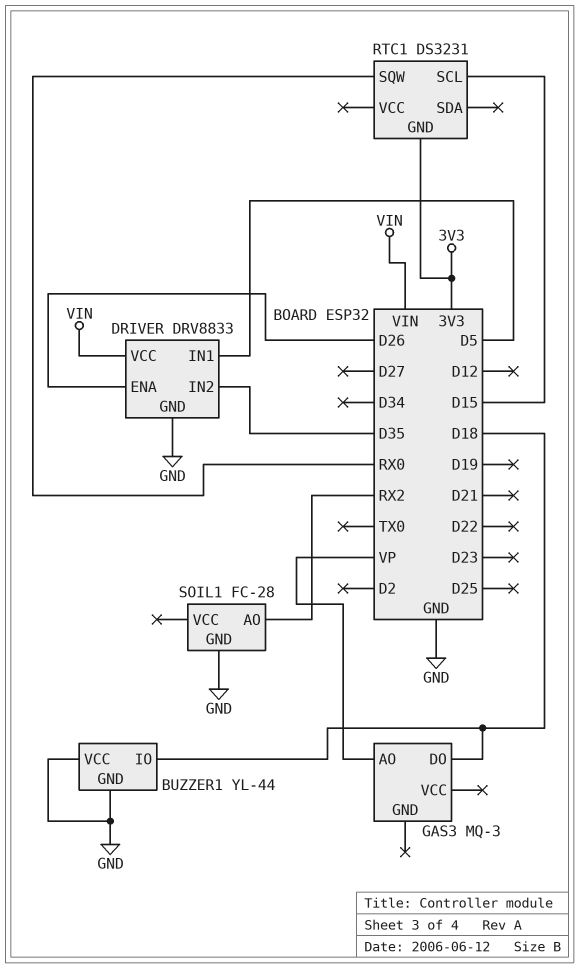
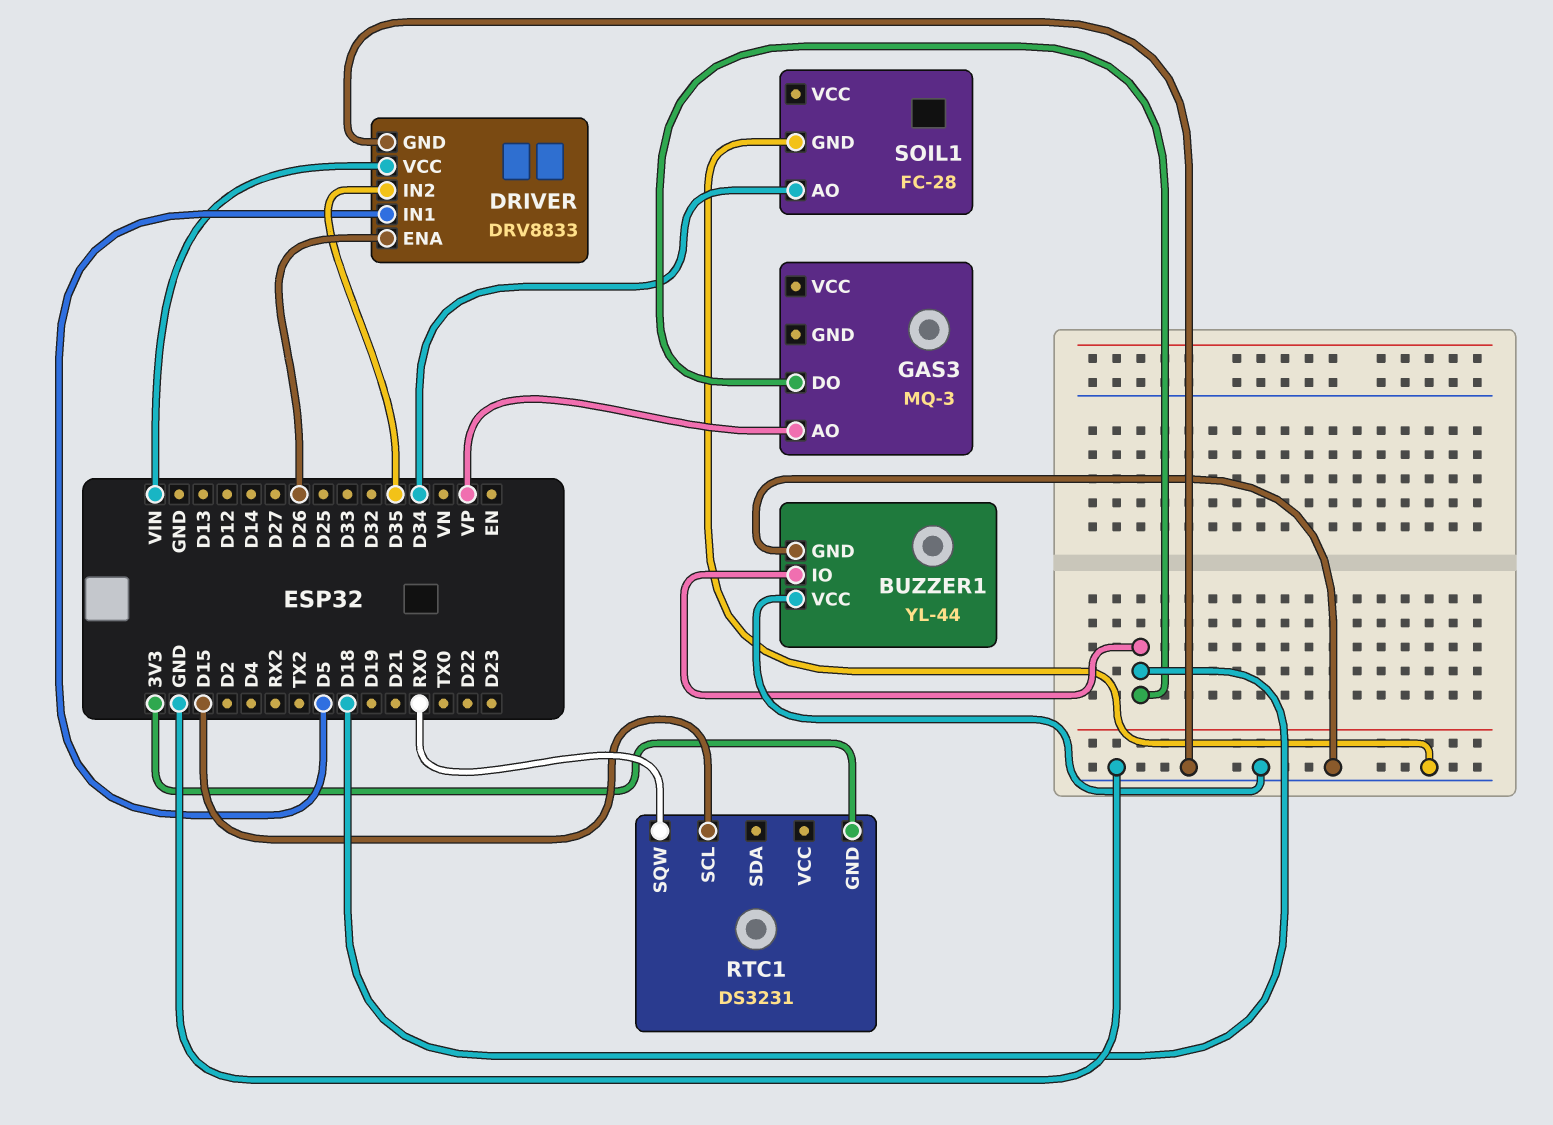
SOIL1 pin AO: RX2 -> D34

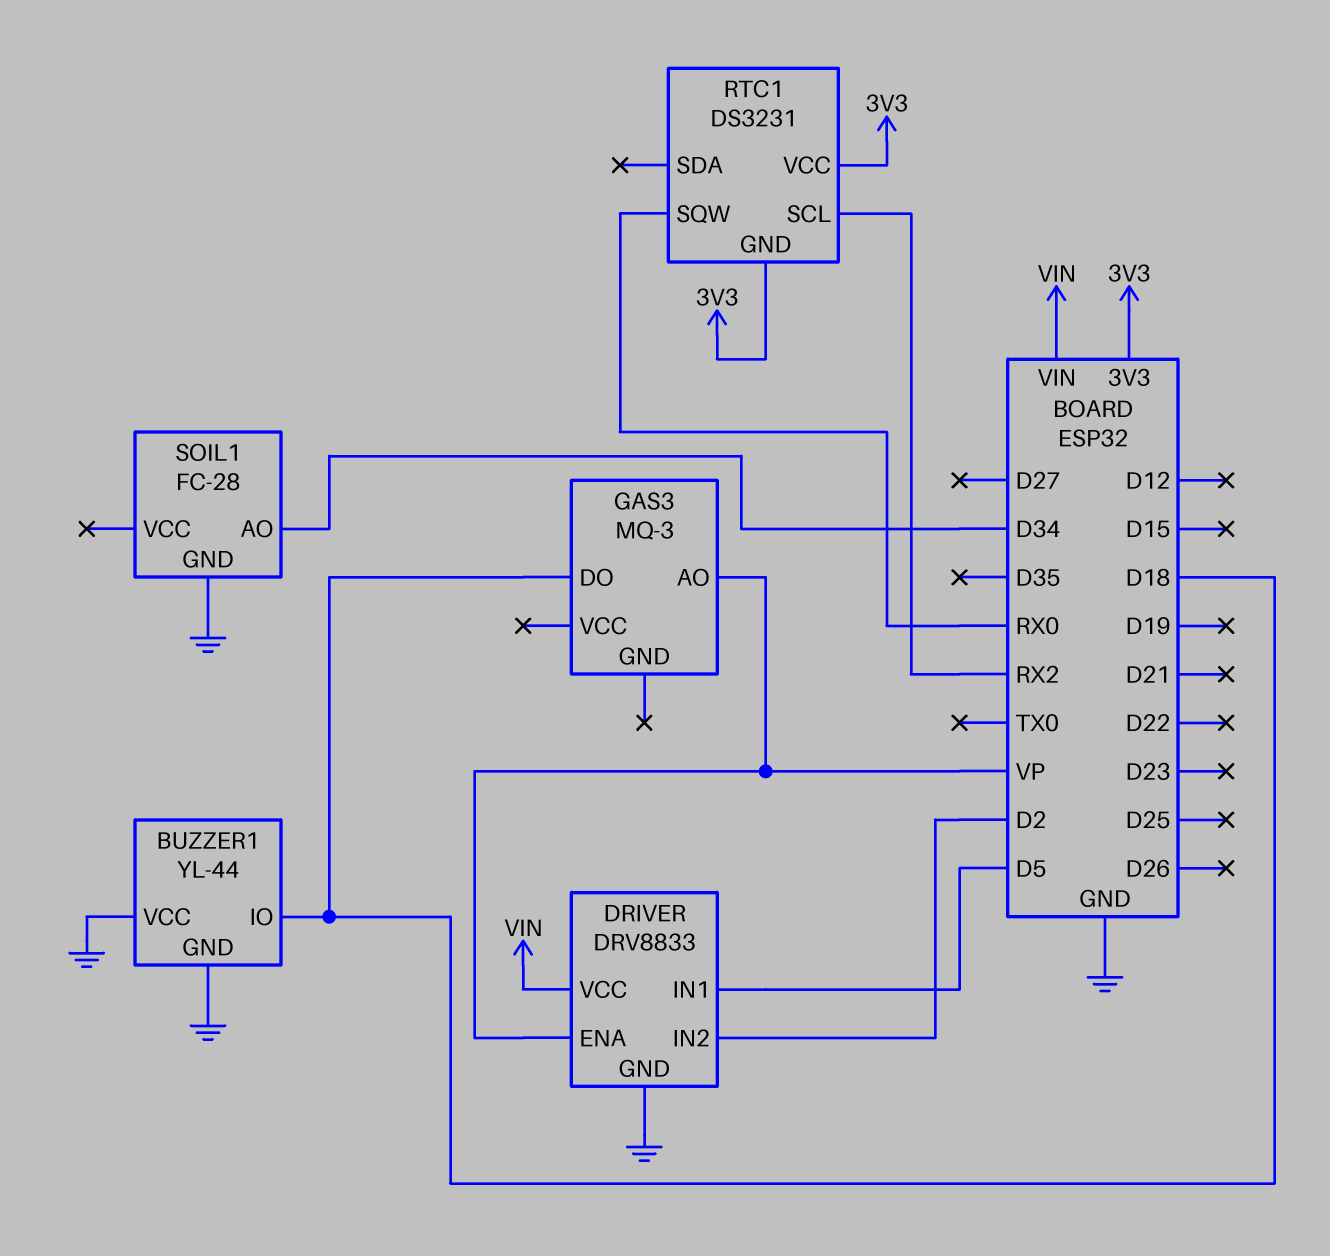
DRIVER pin ENA: D26 -> VP
DRIVER pin IN2: D35 -> D2
RTC1 pin SCL: D15 -> RX2
RTC1 pin VCC: none -> 3V3

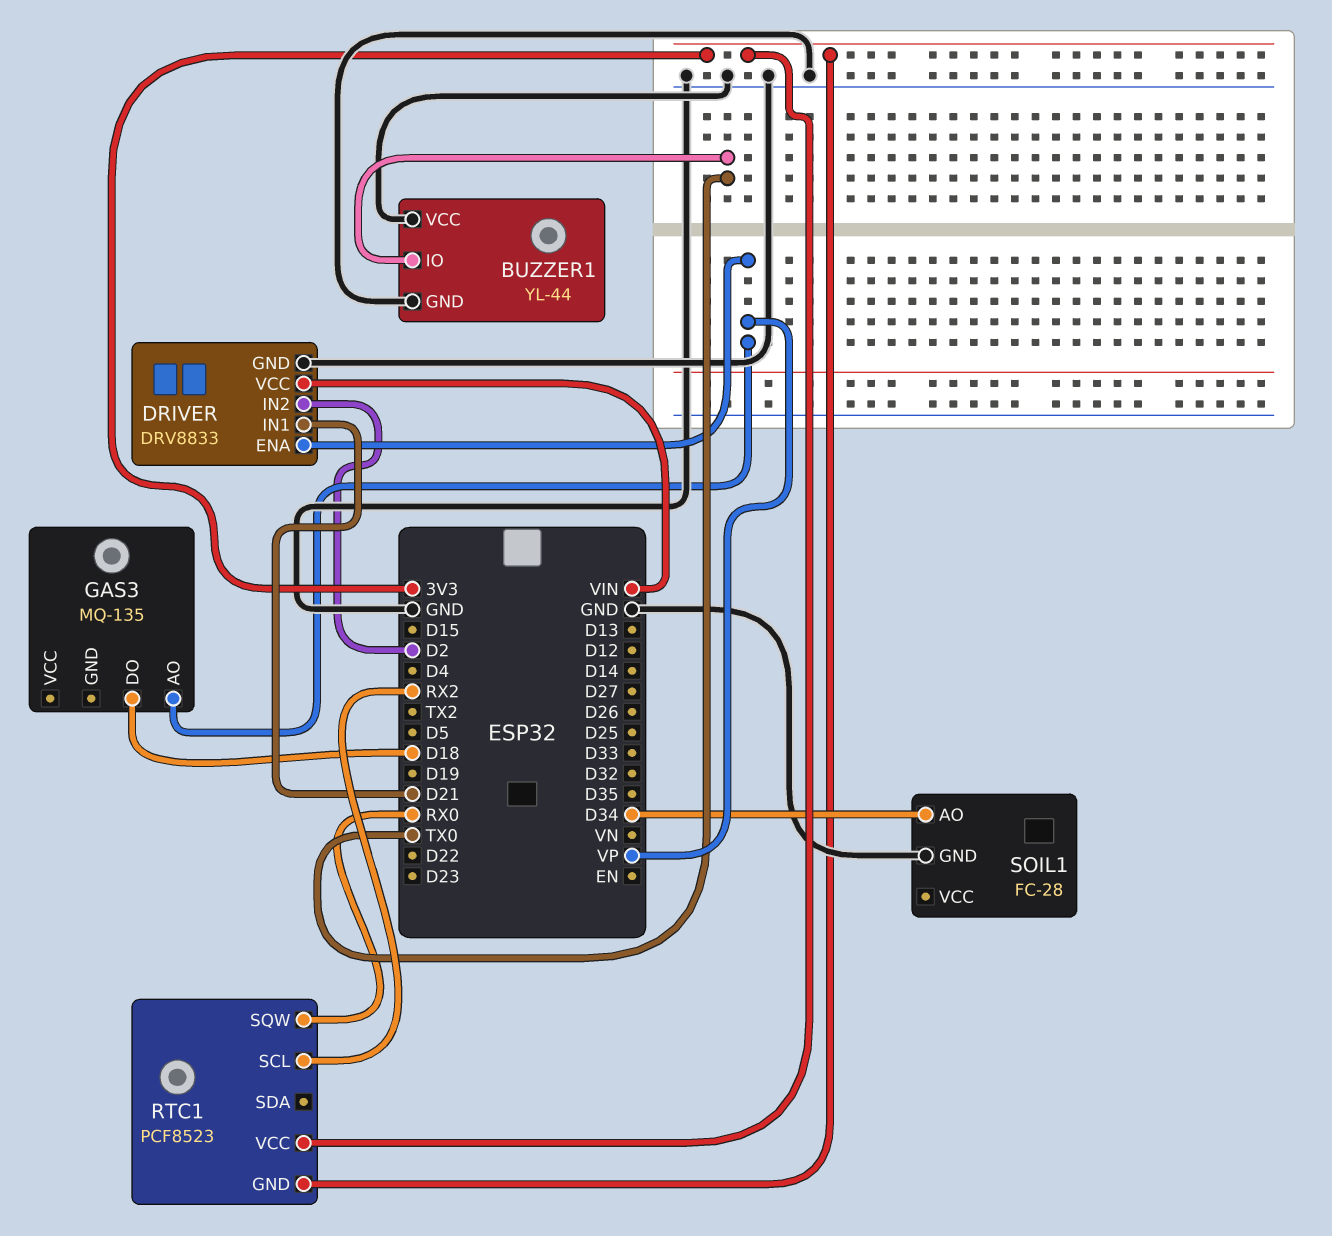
BUZZER1 pin IO: D18 -> TX0
DRIVER pin IN1: D5 -> D21
GAS3: MQ-3 -> MQ-135
RTC1: DS3231 -> PCF8523

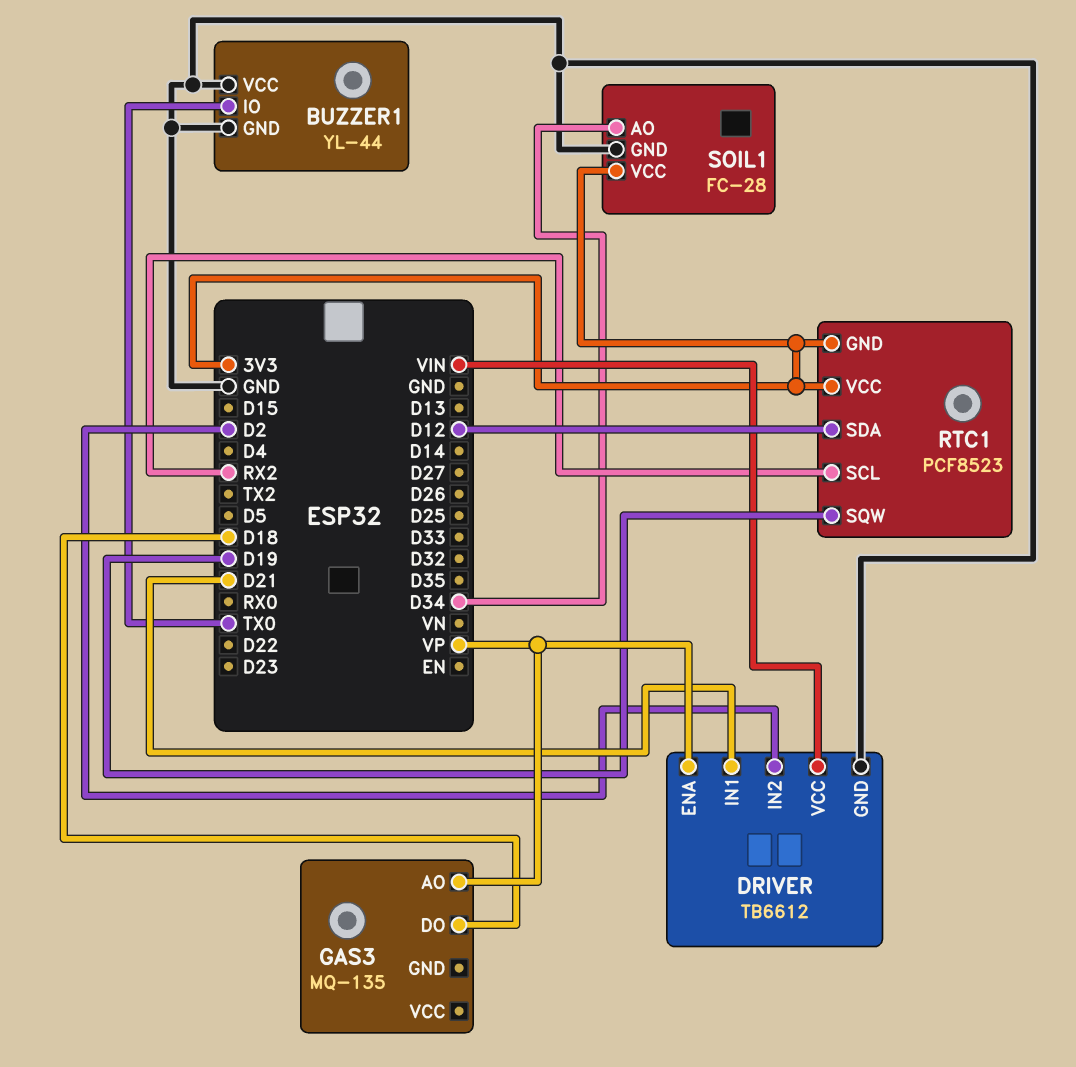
DRIVER: DRV8833 -> TB6612
RTC1 pin SDA: none -> D12
RTC1 pin SQW: RX0 -> D19
SOIL1 pin VCC: none -> 3V3

